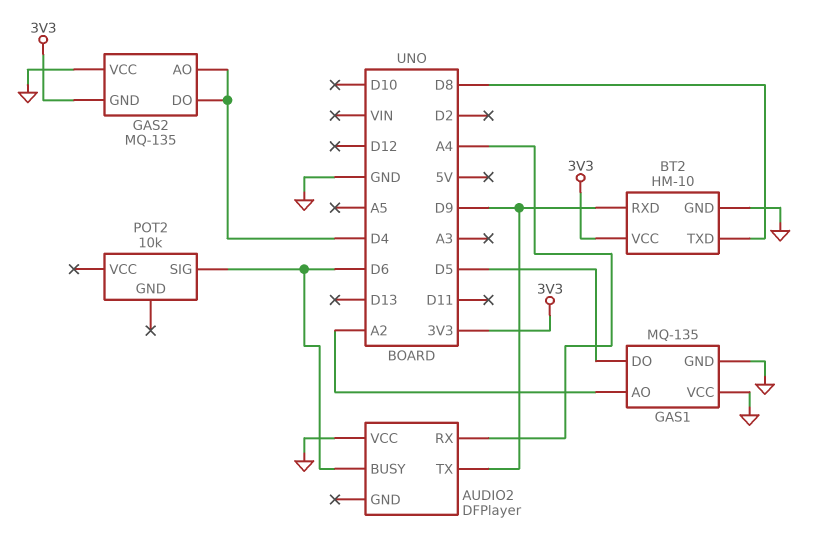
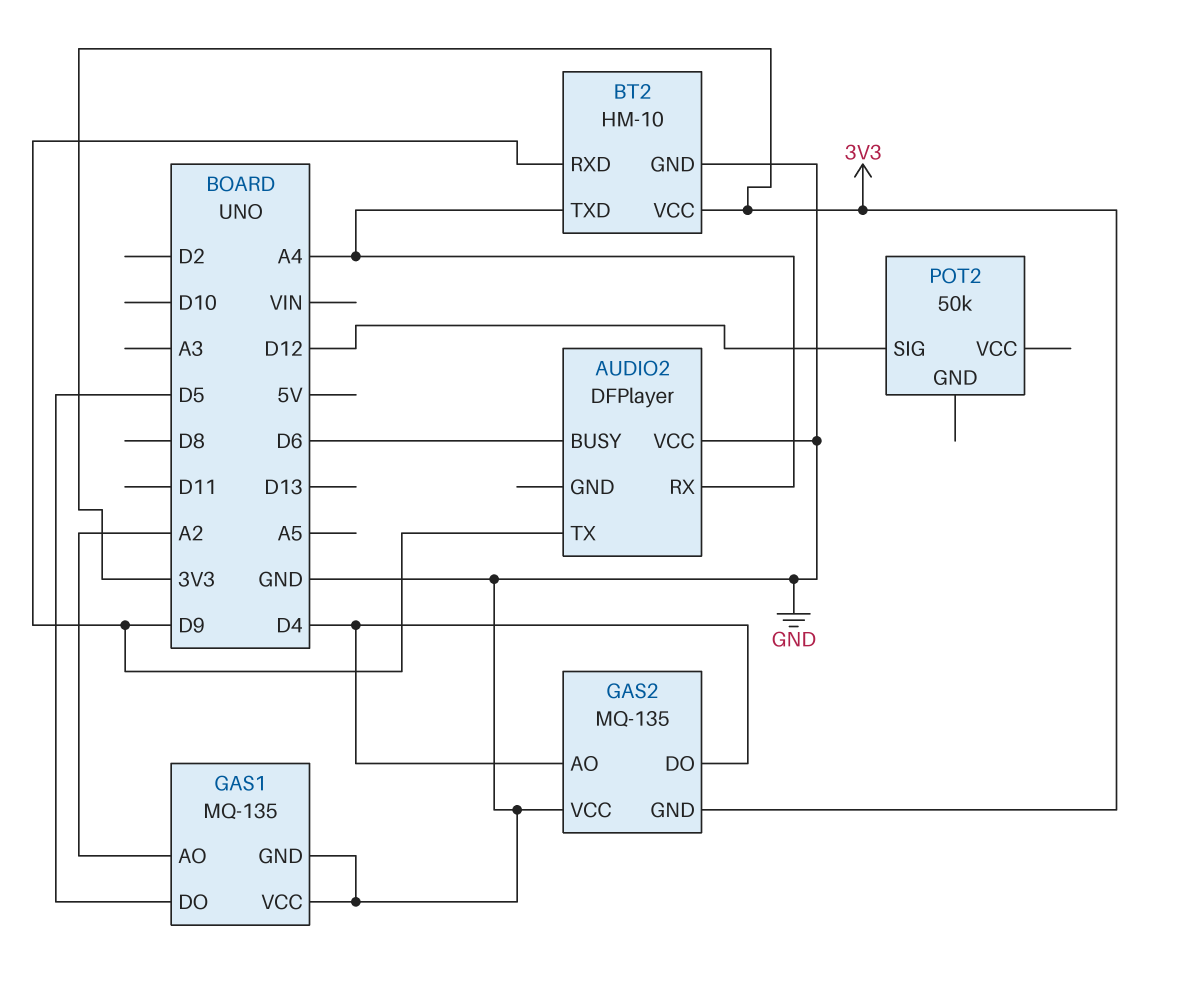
BT2 pin TXD: D8 -> A4
POT2: 10k -> 50k
POT2 pin SIG: D6 -> D12

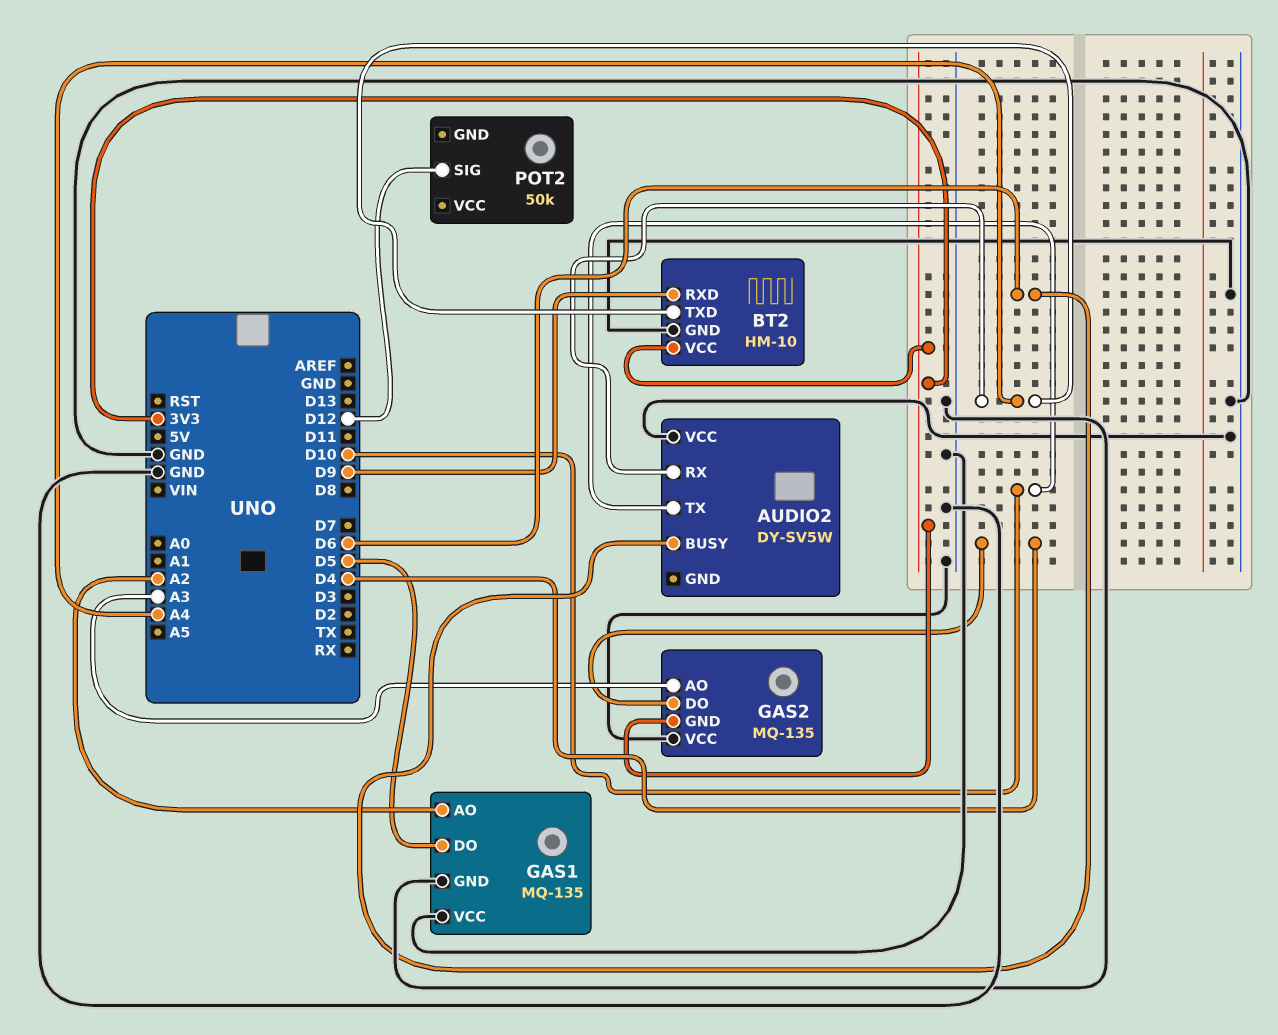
AUDIO2: DFPlayer -> DY-SV5W
AUDIO2 pin TX: D9 -> D10
GAS2 pin AO: D4 -> A3

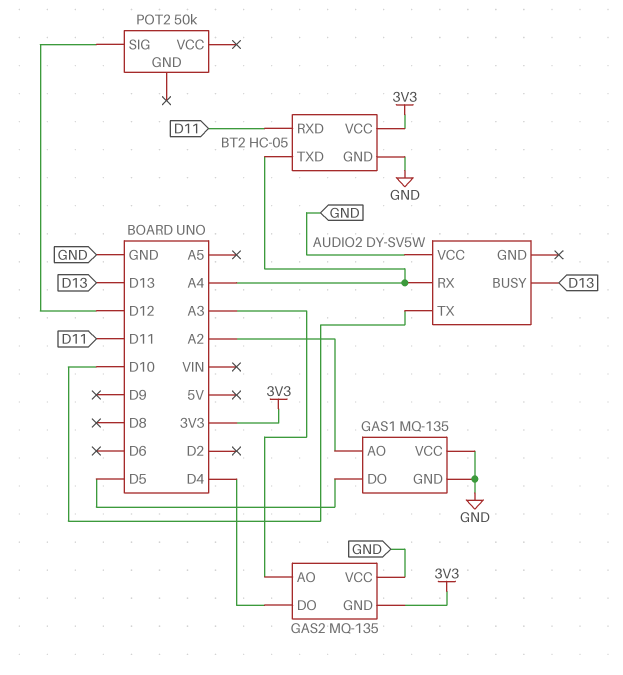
AUDIO2 pin BUSY: D6 -> D13
BT2: HM-10 -> HC-05
BT2 pin RXD: D9 -> D11

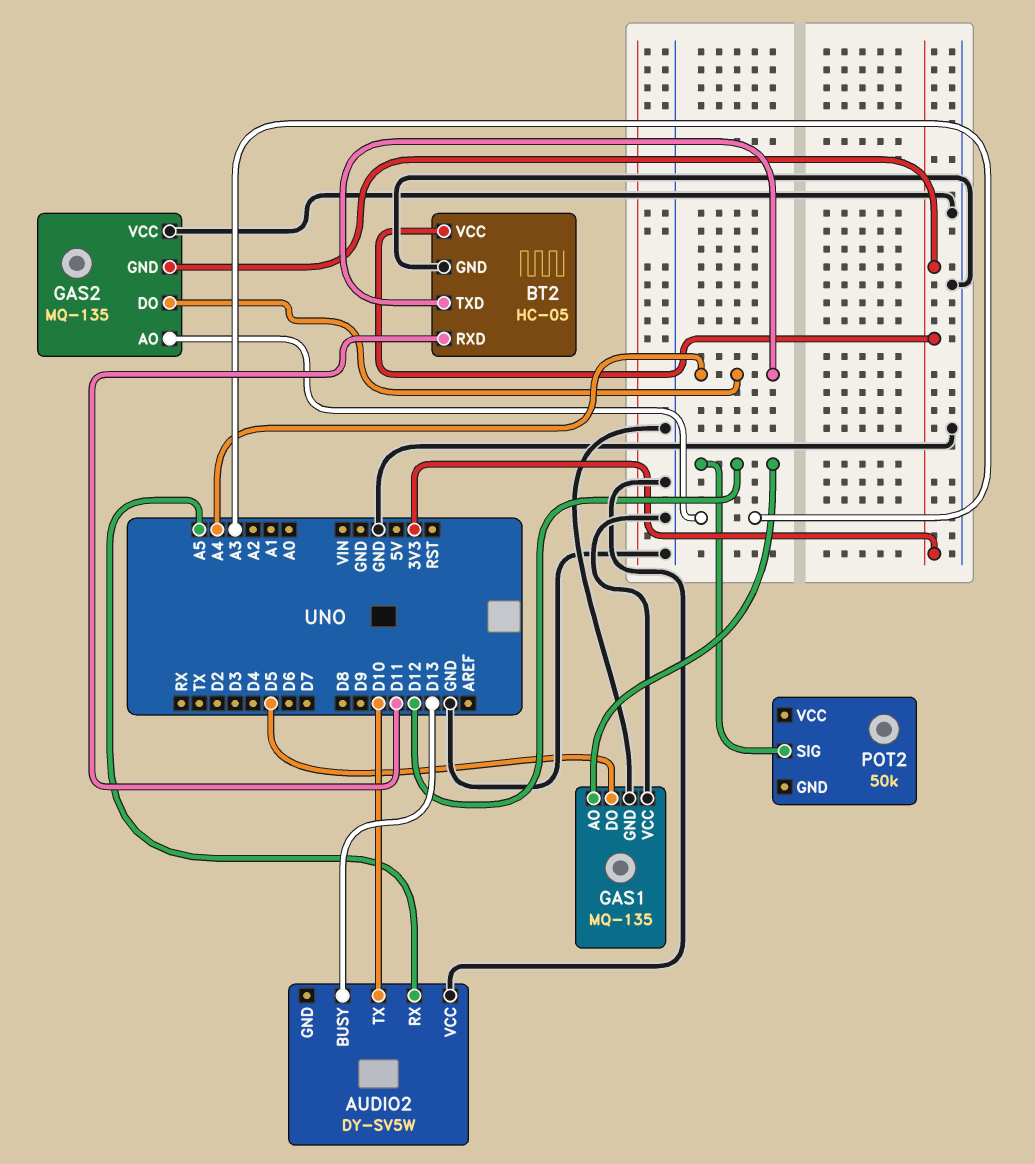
AUDIO2 pin RX: A4 -> A5
GAS1 pin AO: A2 -> D12
GAS2 pin DO: D4 -> A4

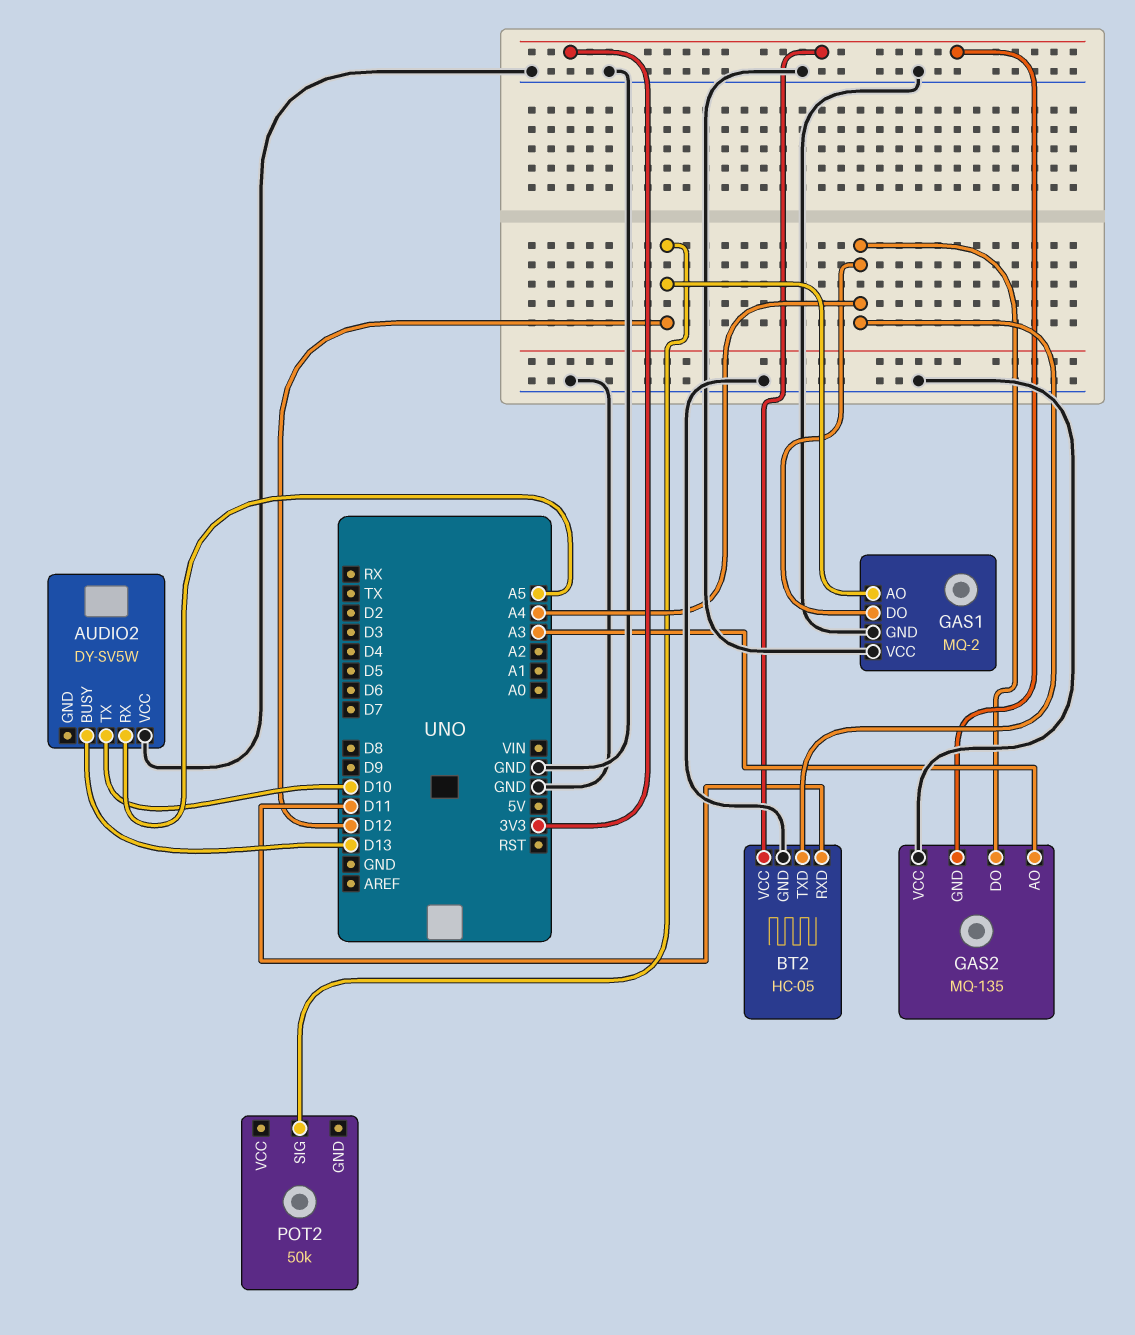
GAS1: MQ-135 -> MQ-2
GAS1 pin DO: D5 -> A4

